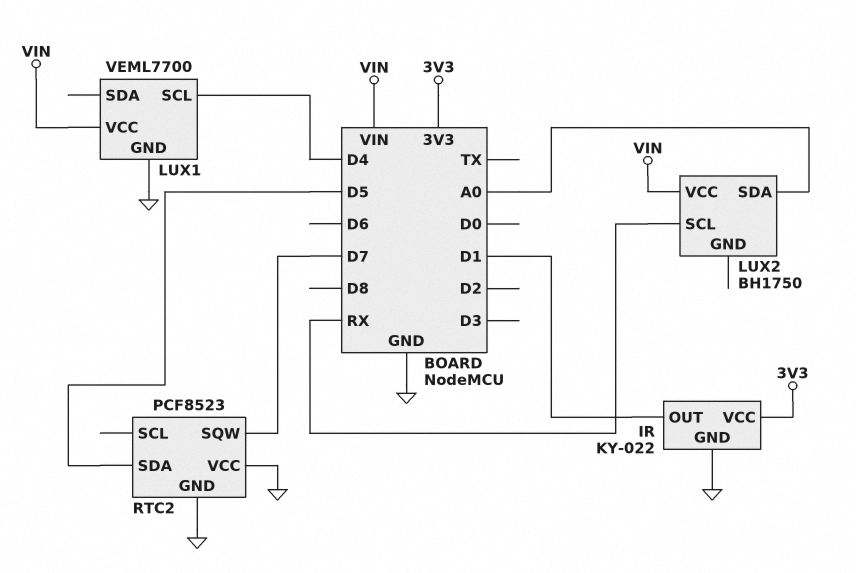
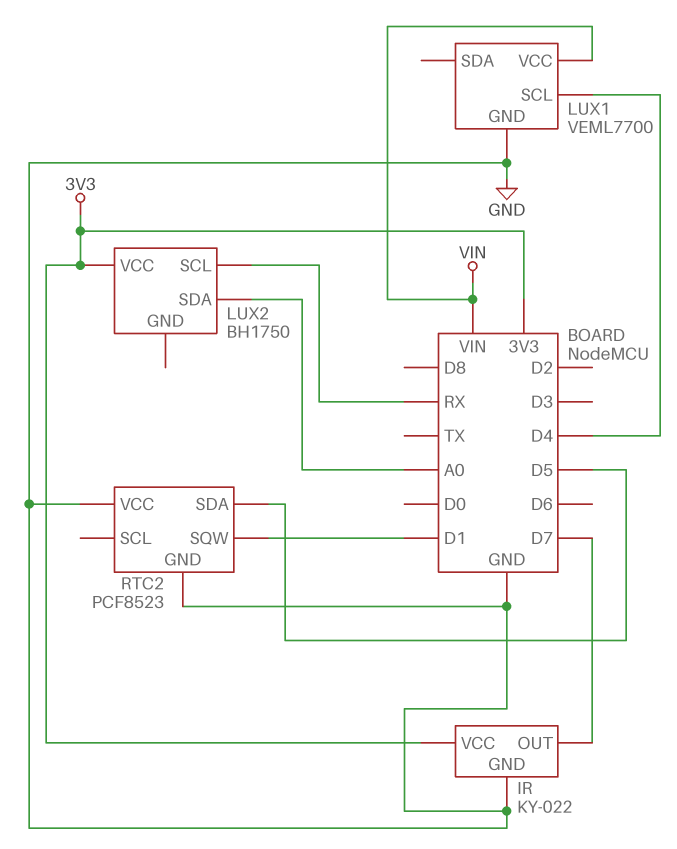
IR pin OUT: D1 -> D7
LUX2 pin VCC: VIN -> 3V3
RTC2 pin SQW: D7 -> D1

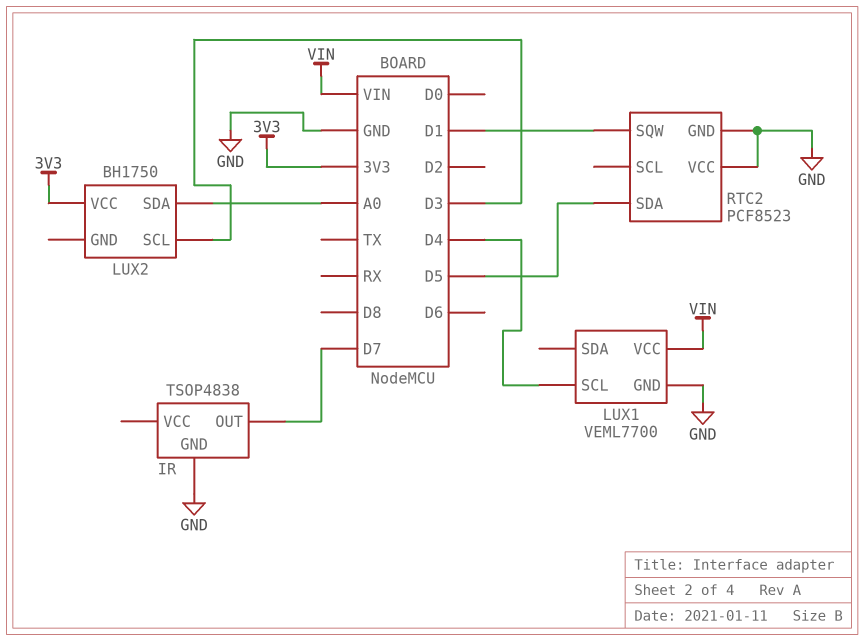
IR: KY-022 -> TSOP4838
IR pin VCC: 3V3 -> none
LUX2 pin SCL: RX -> D3

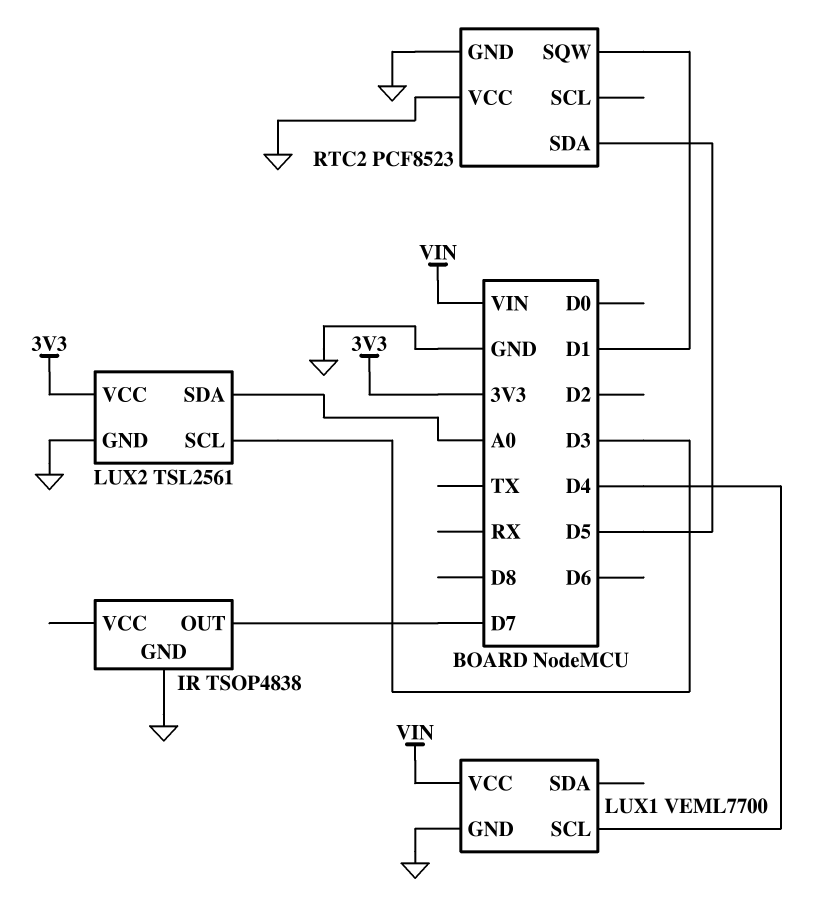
LUX2: BH1750 -> TSL2561
LUX2 pin GND: none -> GND

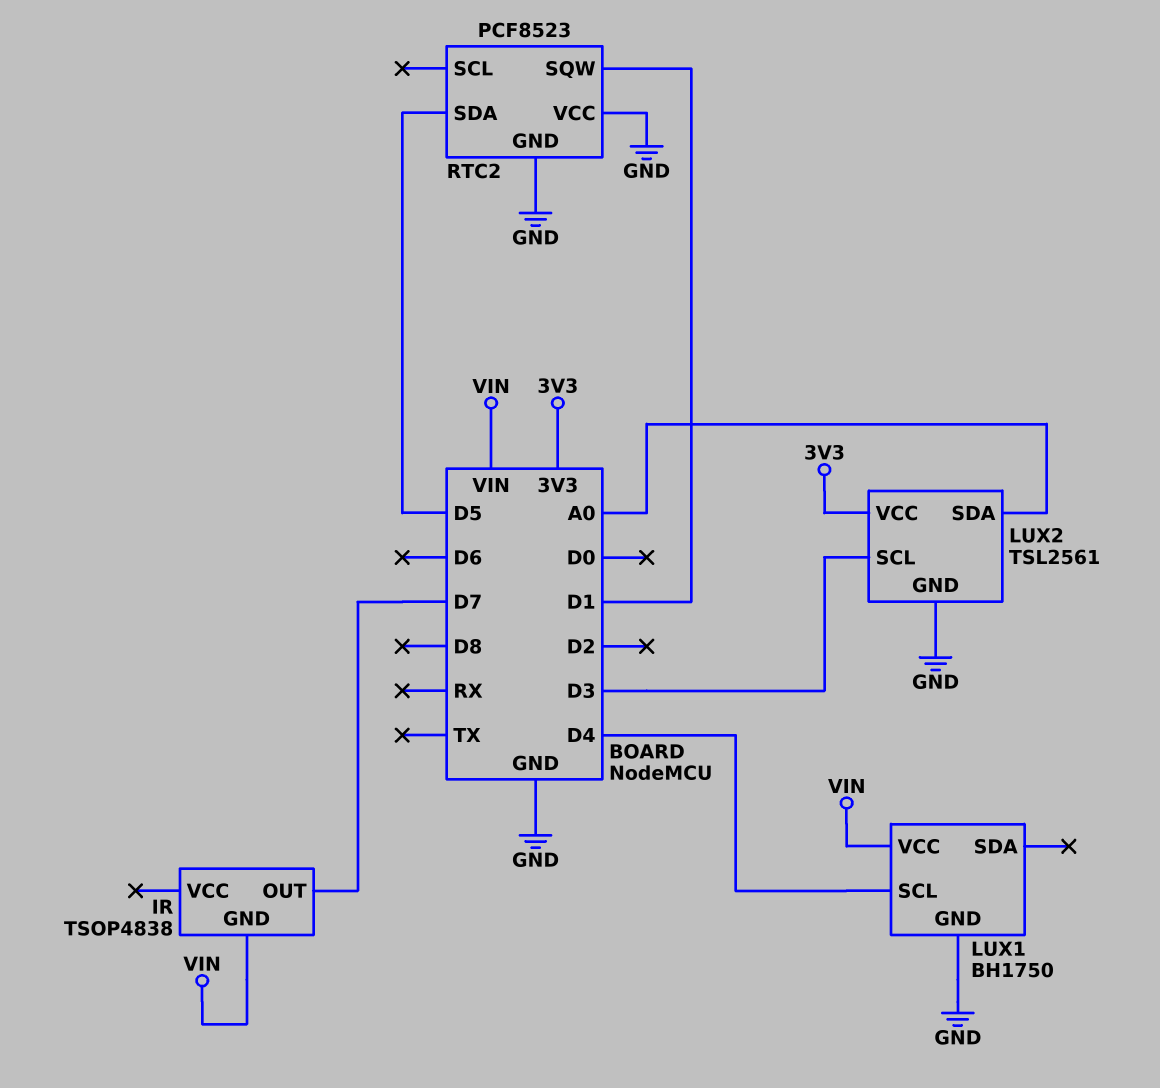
IR pin GND: GND -> VIN
LUX1: VEML7700 -> BH1750

